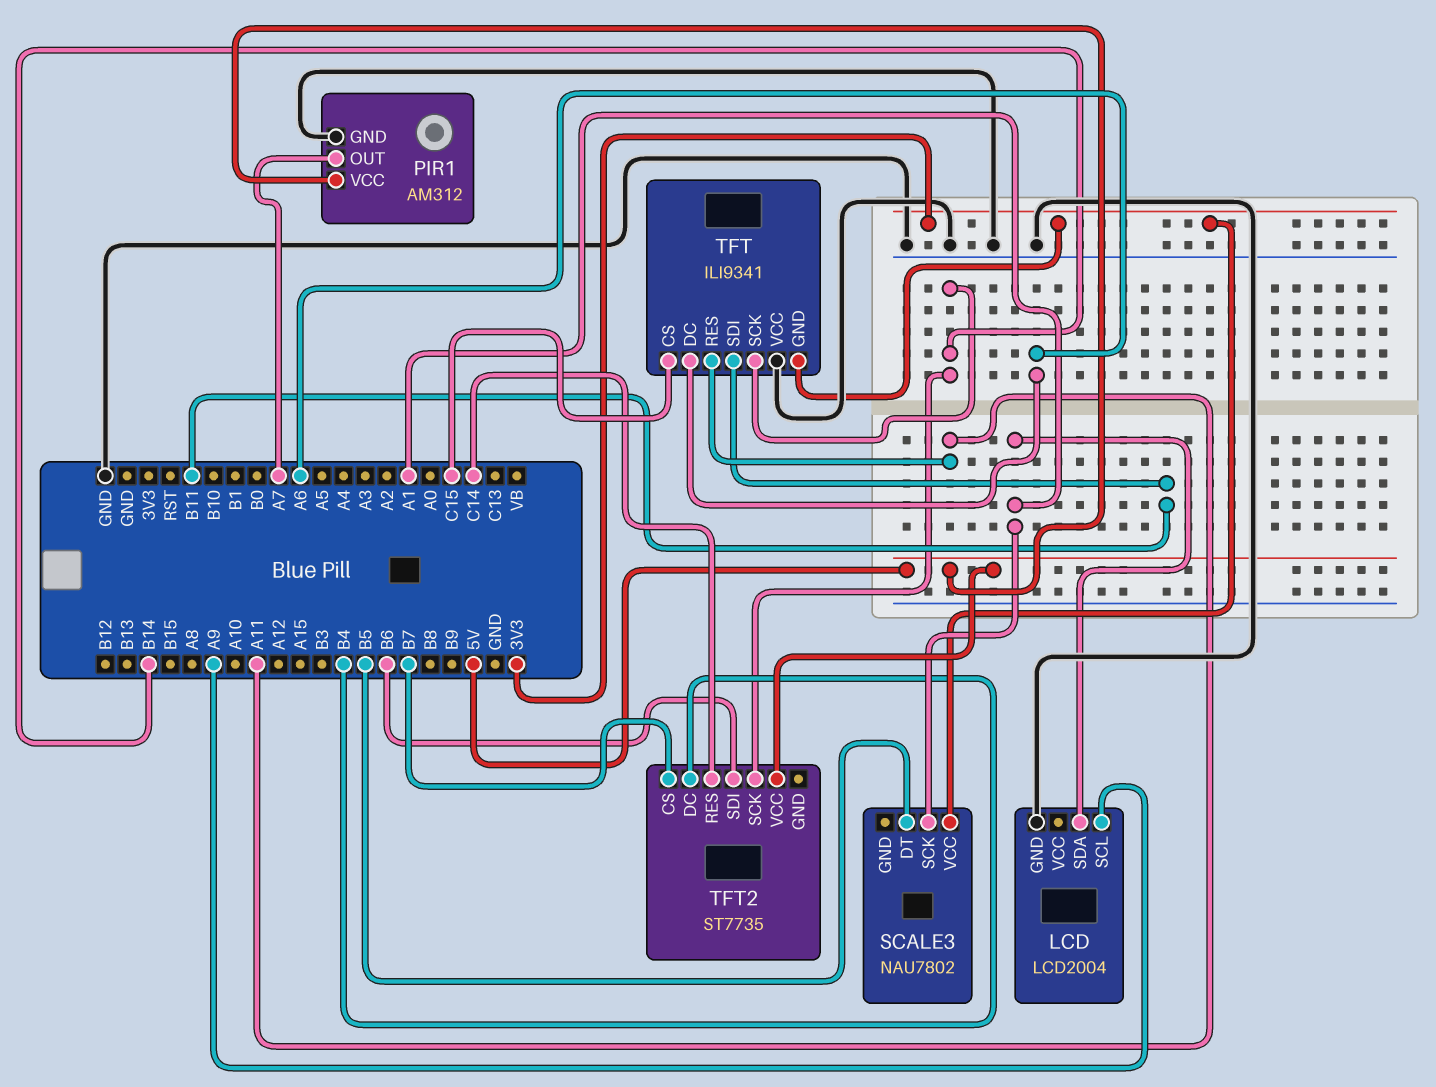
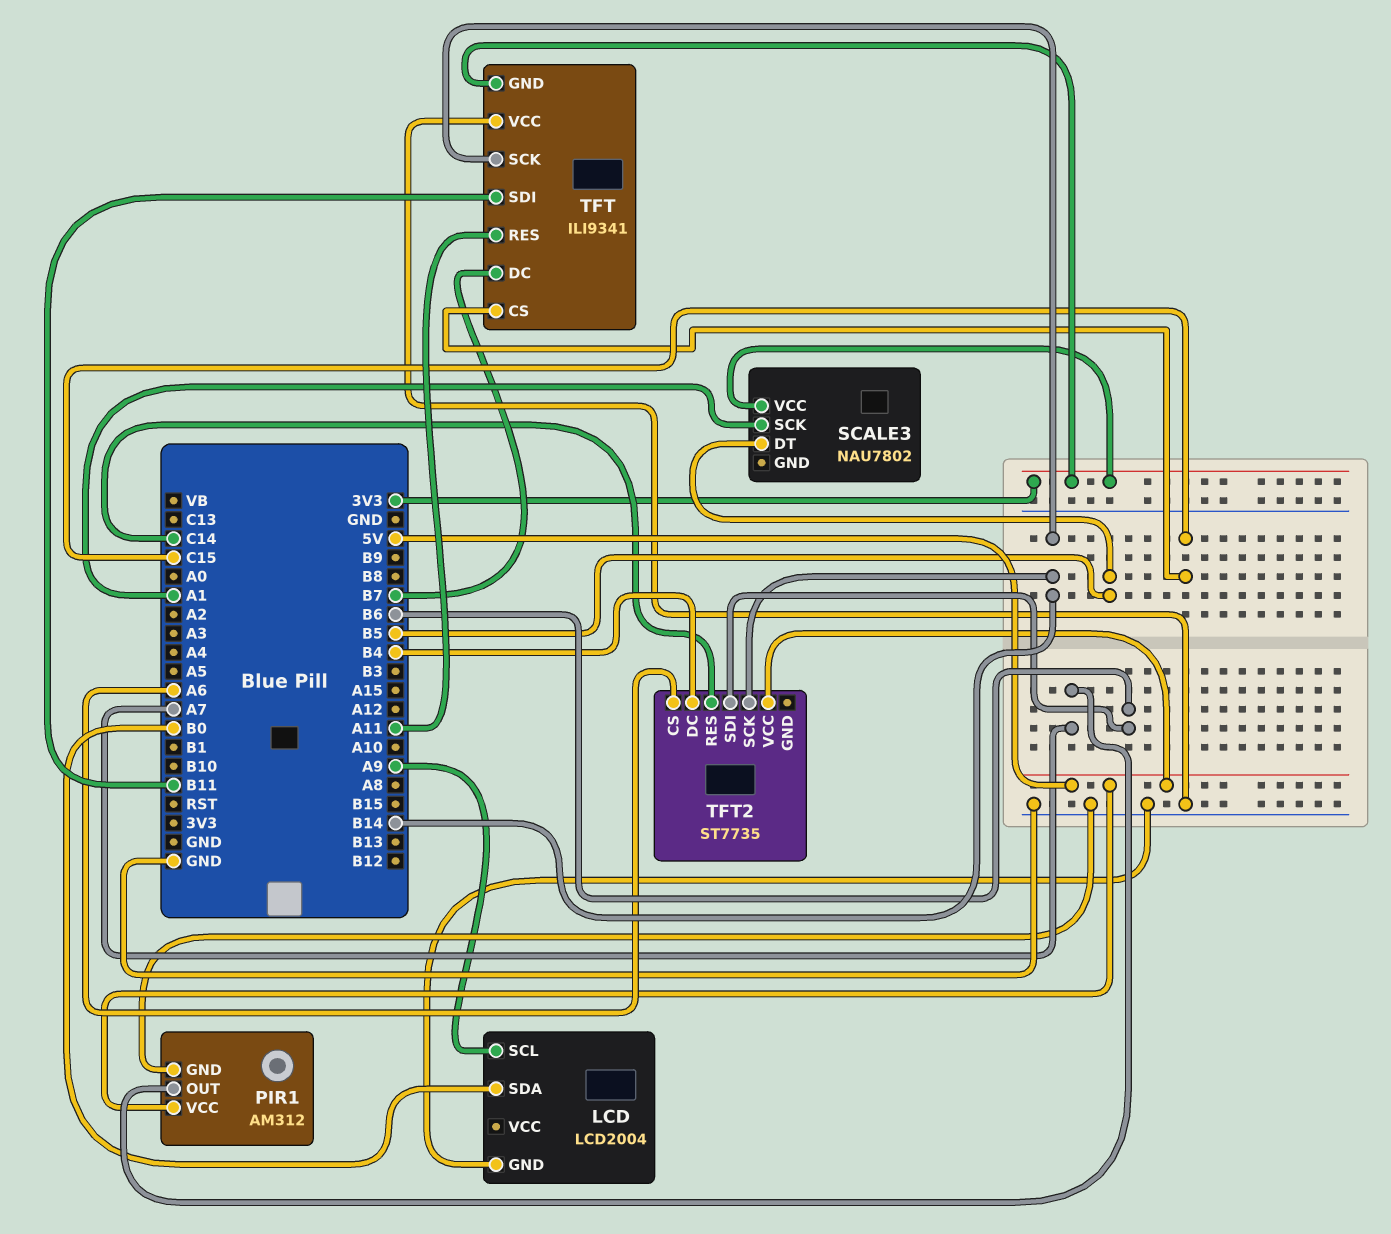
LCD pin SDA: A1 -> B0
TFT pin DC: A6 -> B7
TFT2 pin CS: B7 -> A6

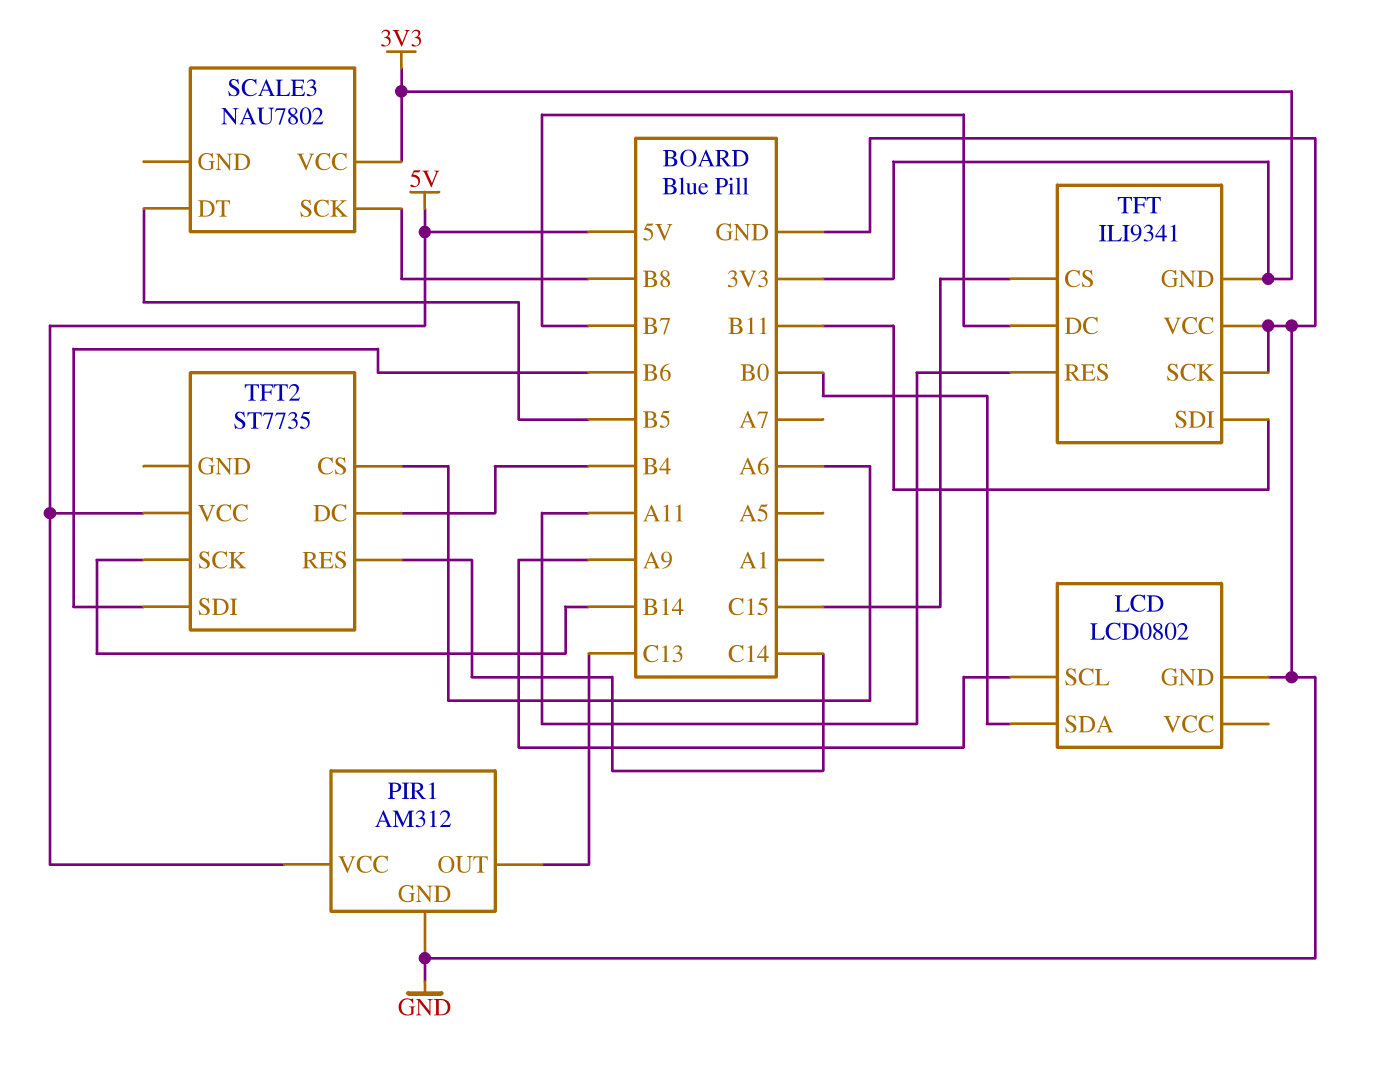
LCD: LCD2004 -> LCD0802
PIR1 pin OUT: A7 -> C13
SCALE3 pin SCK: A1 -> B8
TFT pin SCK: B14 -> GND

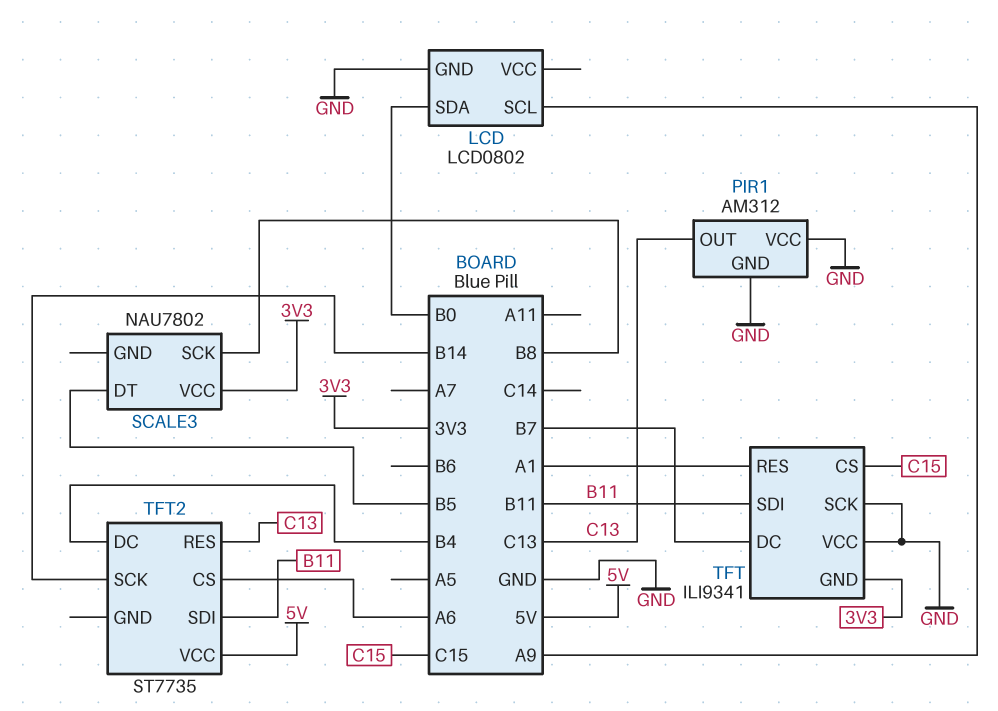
PIR1 pin VCC: 5V -> GND
TFT pin RES: A11 -> A1
TFT2 pin RES: C14 -> C13
TFT2 pin SDI: B6 -> B11

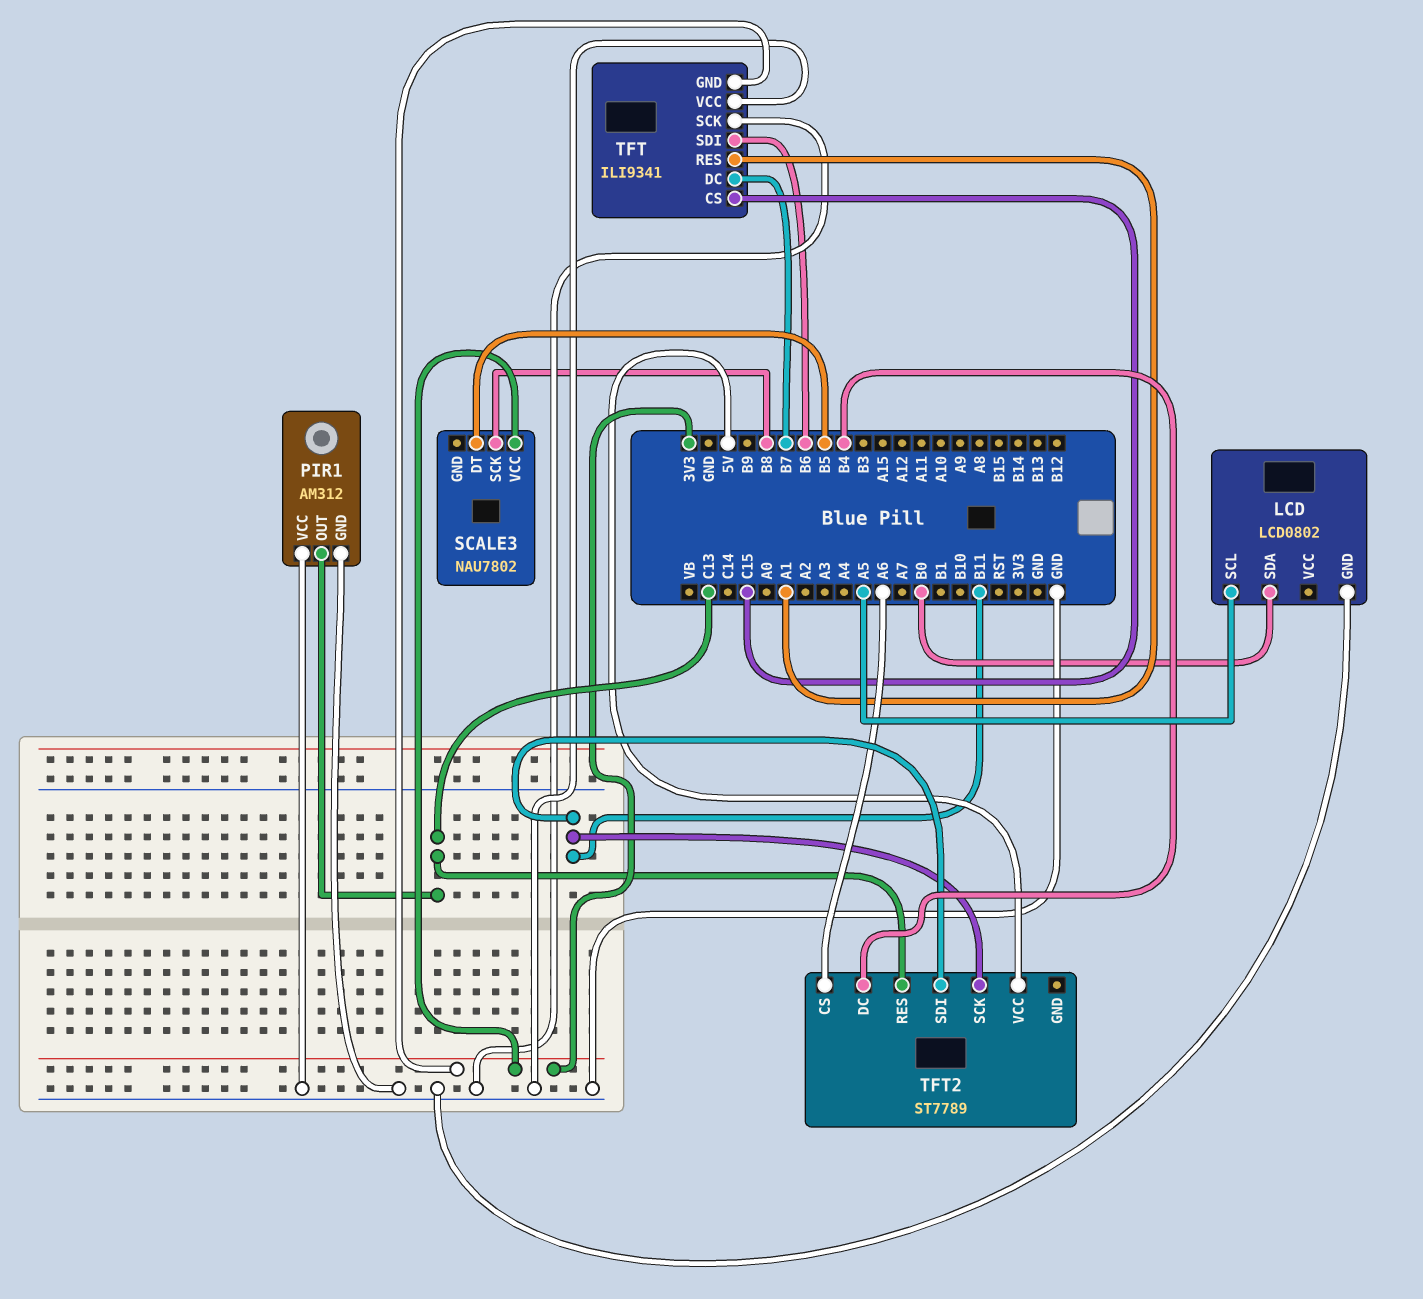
LCD pin SCL: A9 -> A5
TFT pin SDI: B11 -> B6
TFT2: ST7735 -> ST7789
TFT2 pin SCK: B14 -> B11

